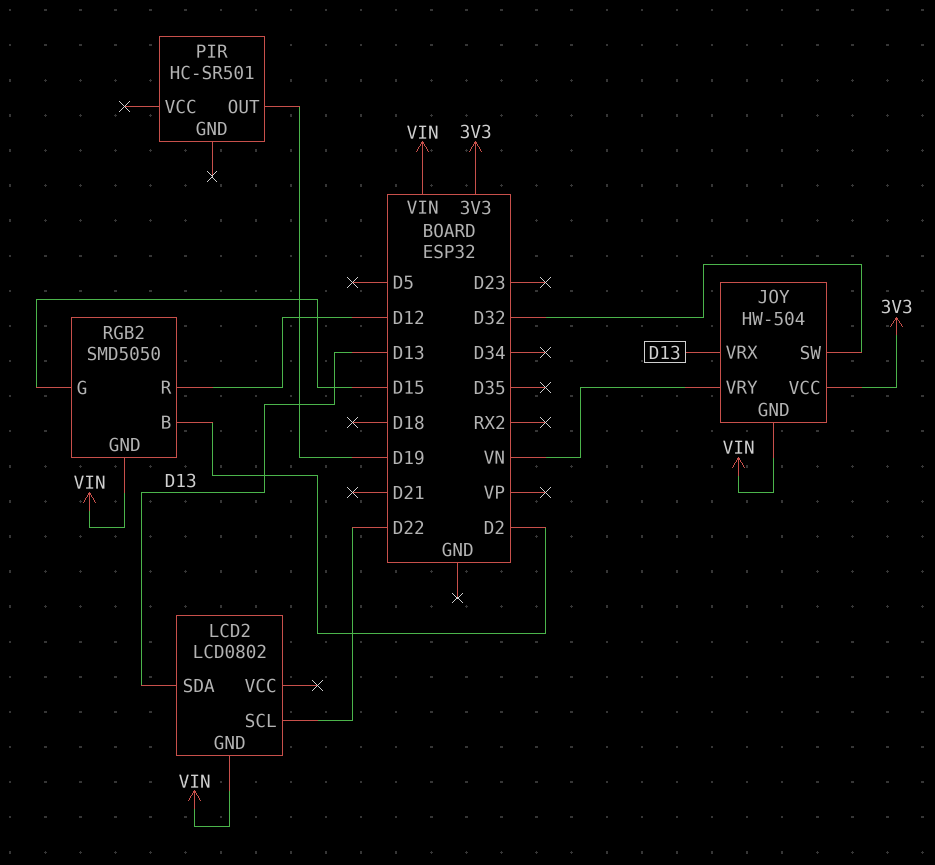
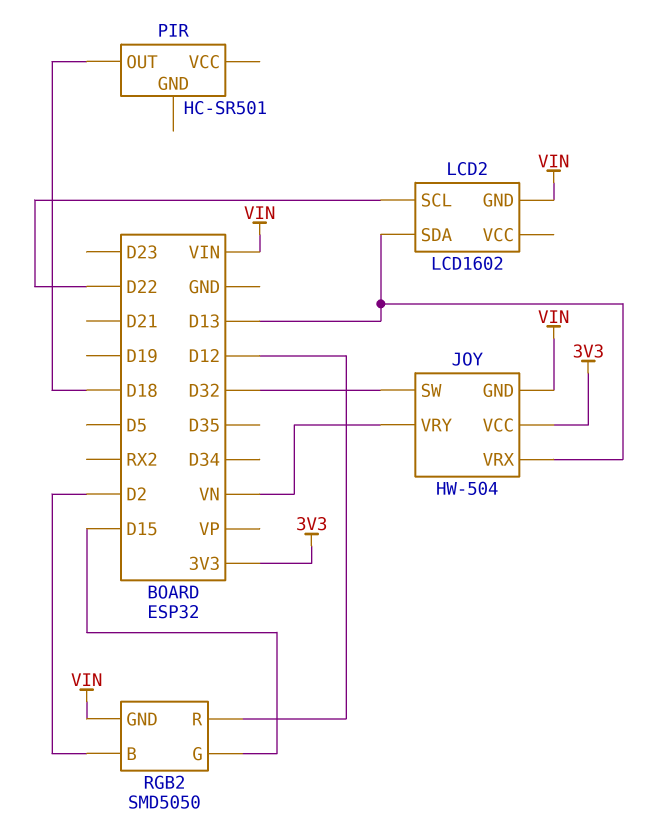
LCD2: LCD0802 -> LCD1602
PIR pin OUT: D19 -> D18

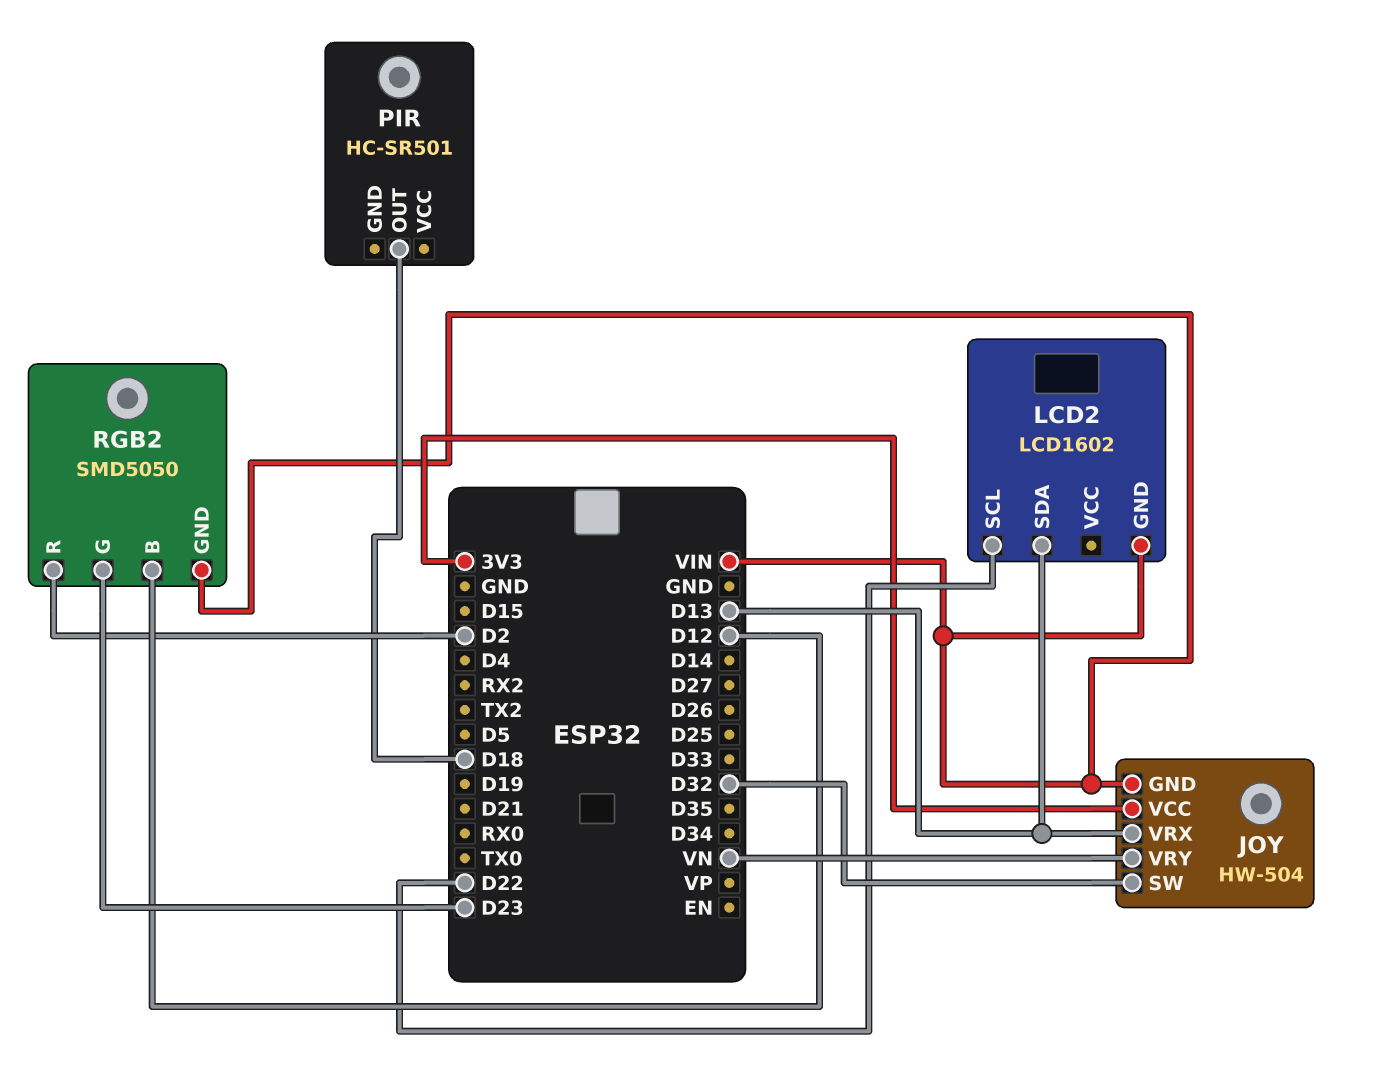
RGB2 pin B: D2 -> D12
RGB2 pin G: D15 -> D23
RGB2 pin R: D12 -> D2

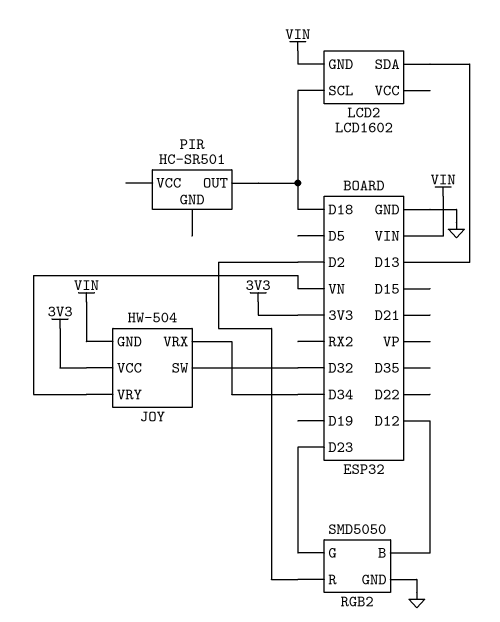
JOY pin VRX: D13 -> D34
LCD2 pin SCL: D22 -> D18
RGB2 pin GND: VIN -> GND

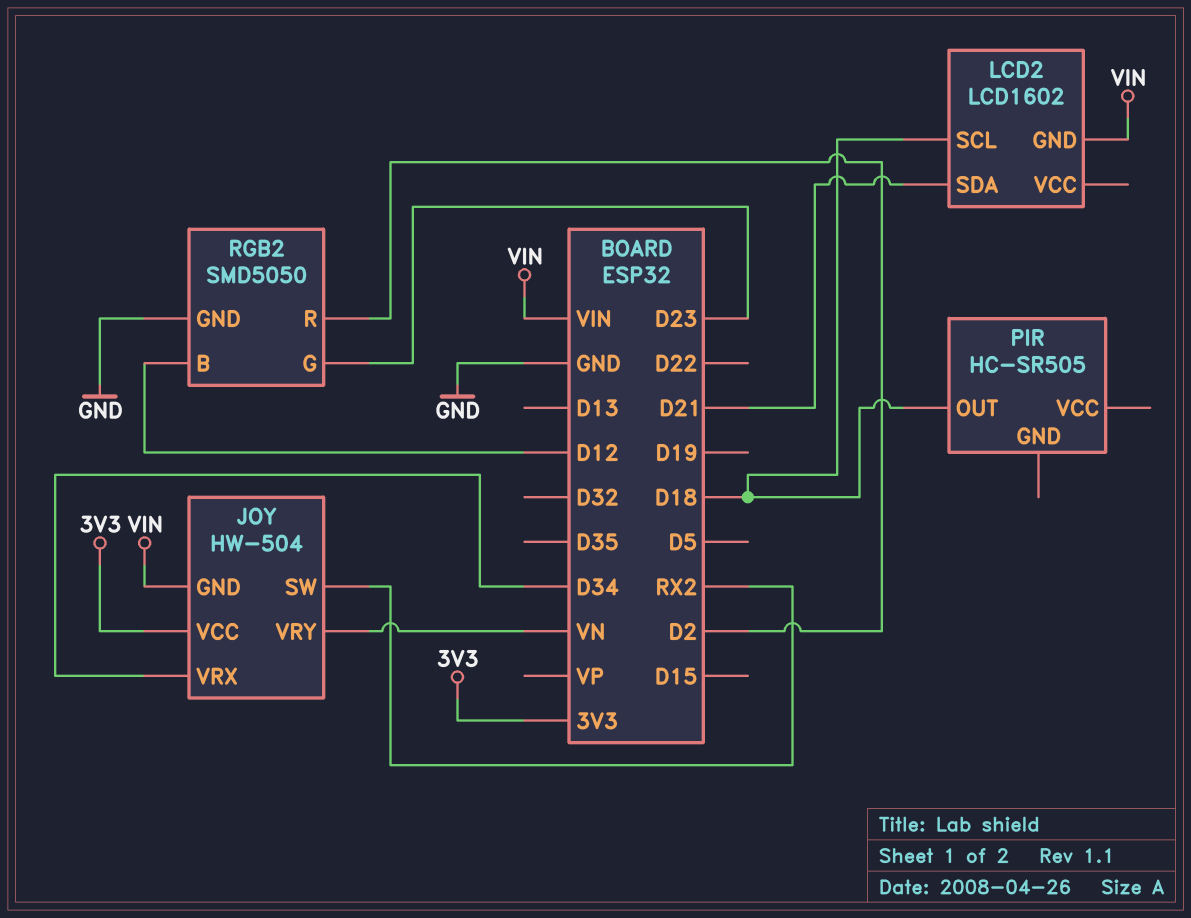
JOY pin SW: D32 -> RX2
LCD2 pin SDA: D13 -> D21
PIR: HC-SR501 -> HC-SR505

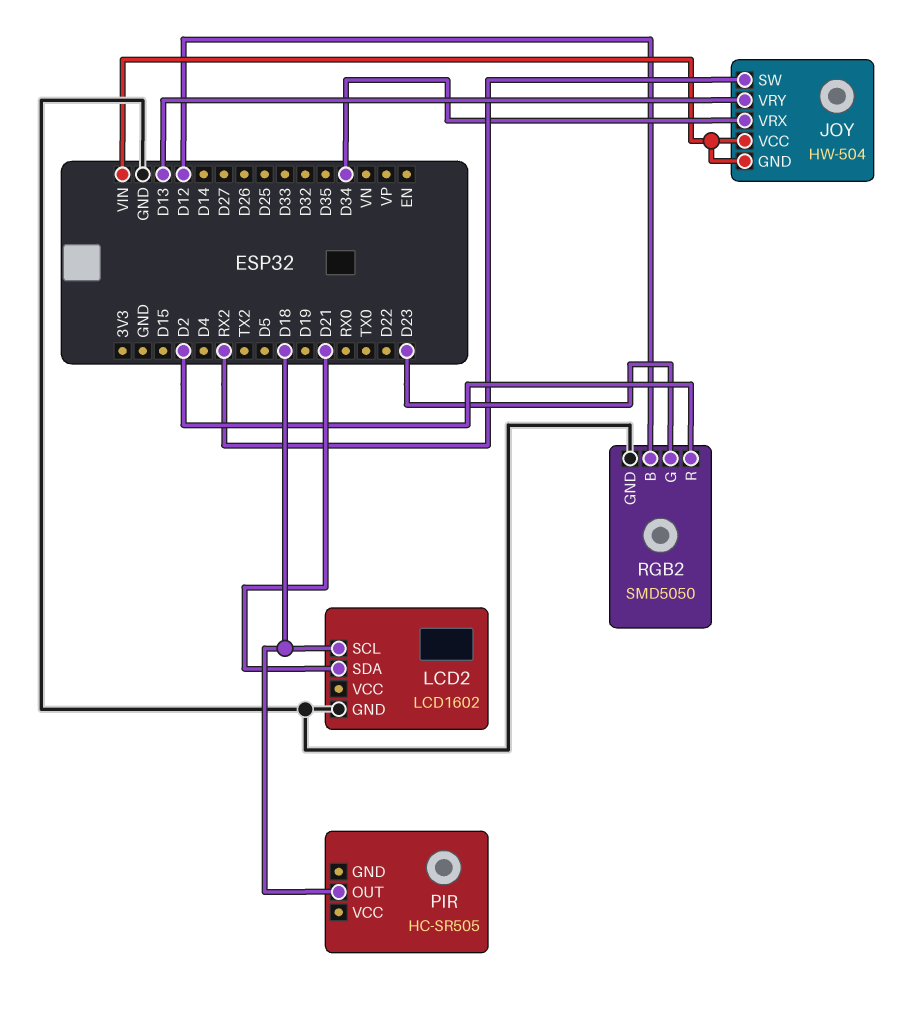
JOY pin VCC: 3V3 -> VIN
JOY pin VRY: VN -> D13
LCD2 pin GND: VIN -> GND

